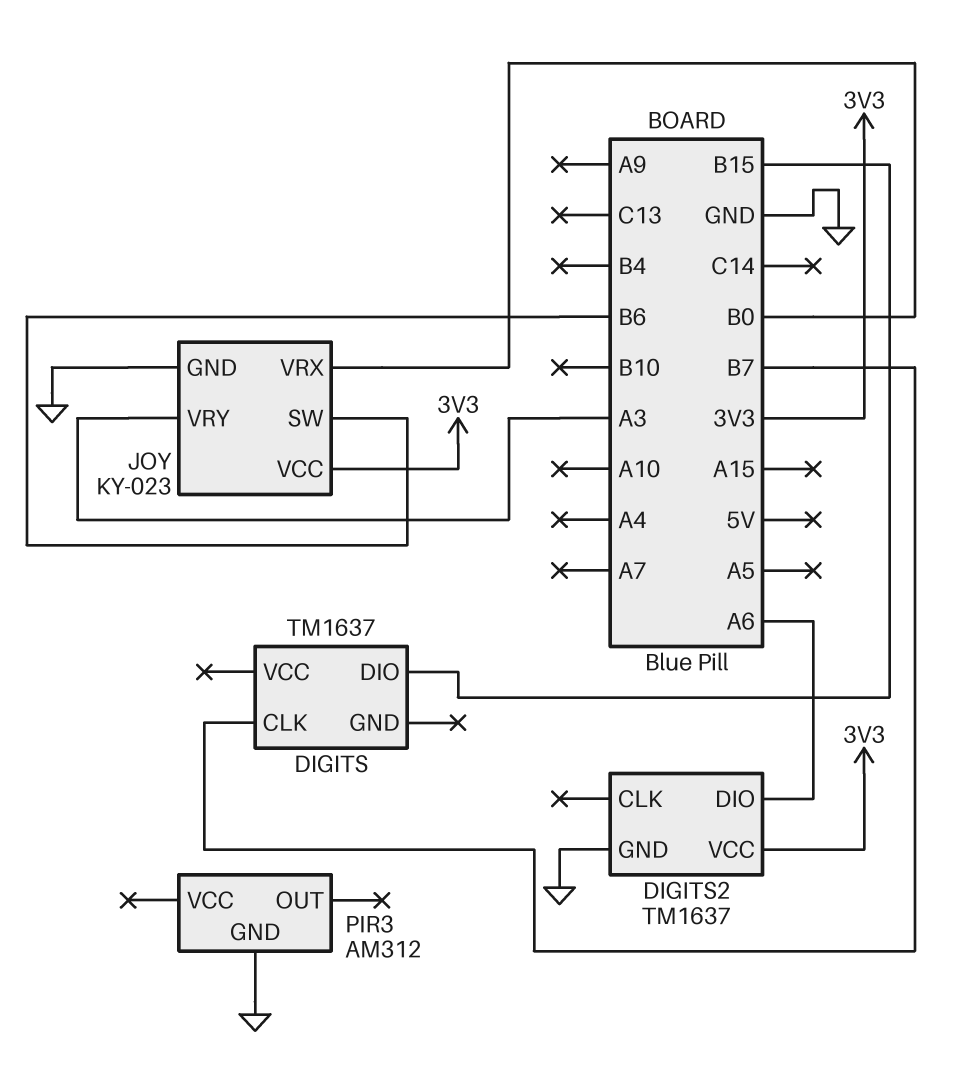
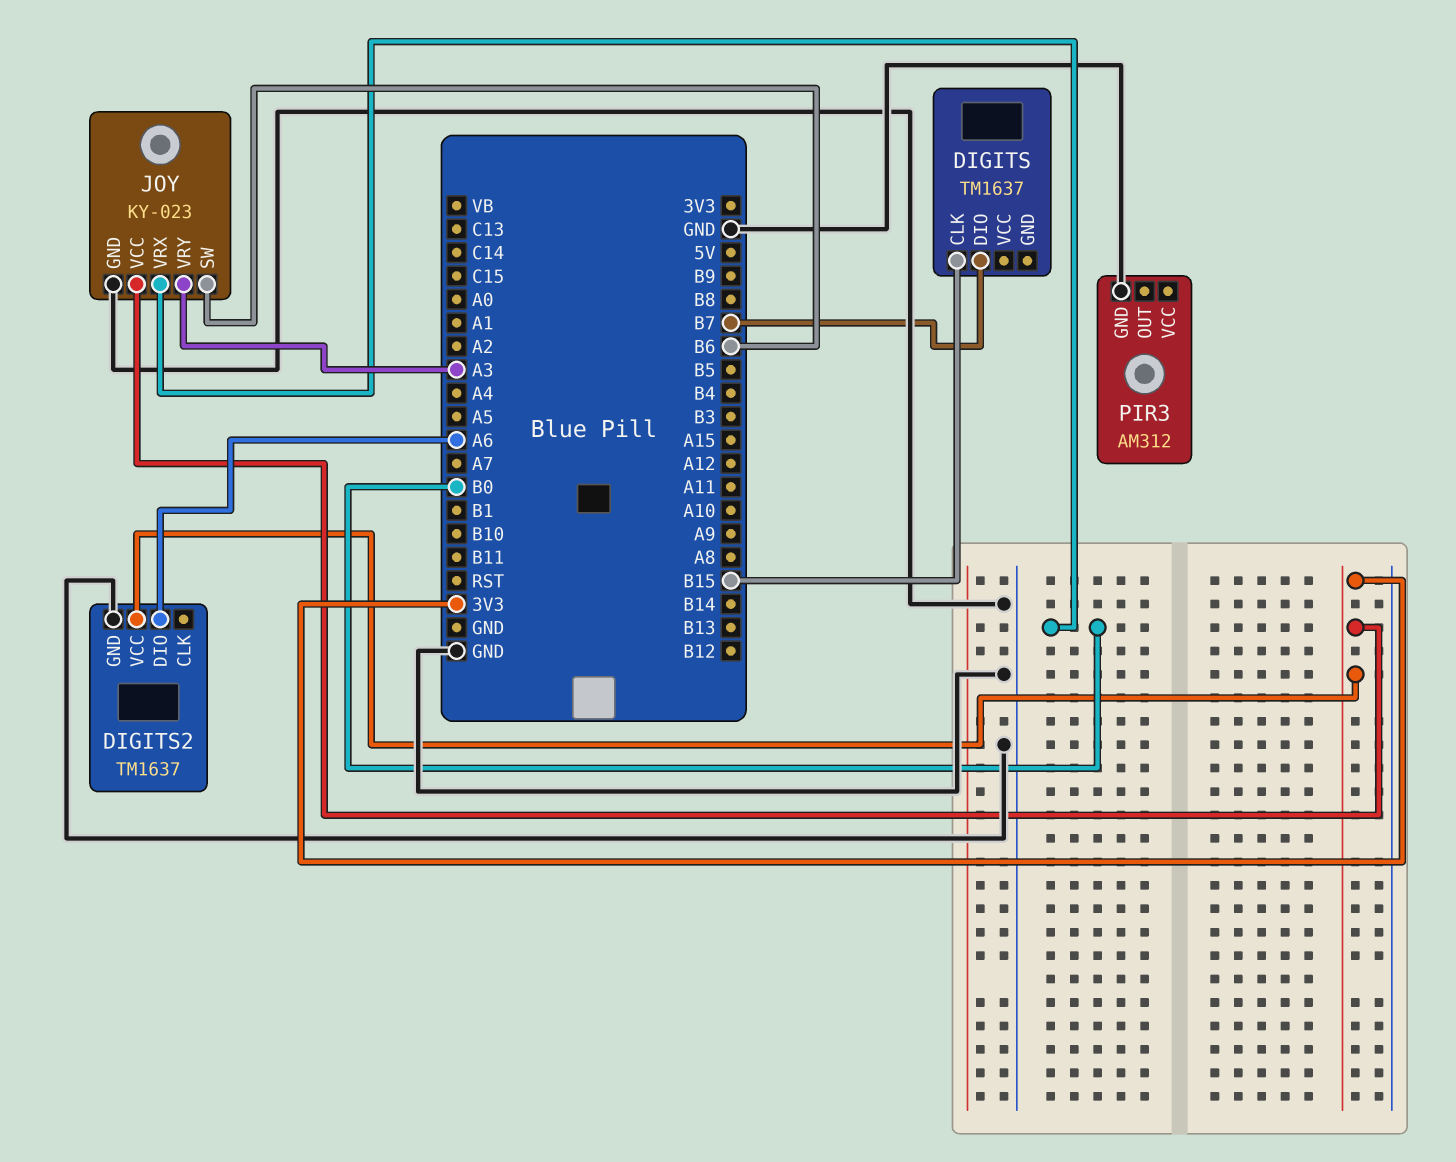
DIGITS pin CLK: B7 -> B15
DIGITS pin DIO: B15 -> B7

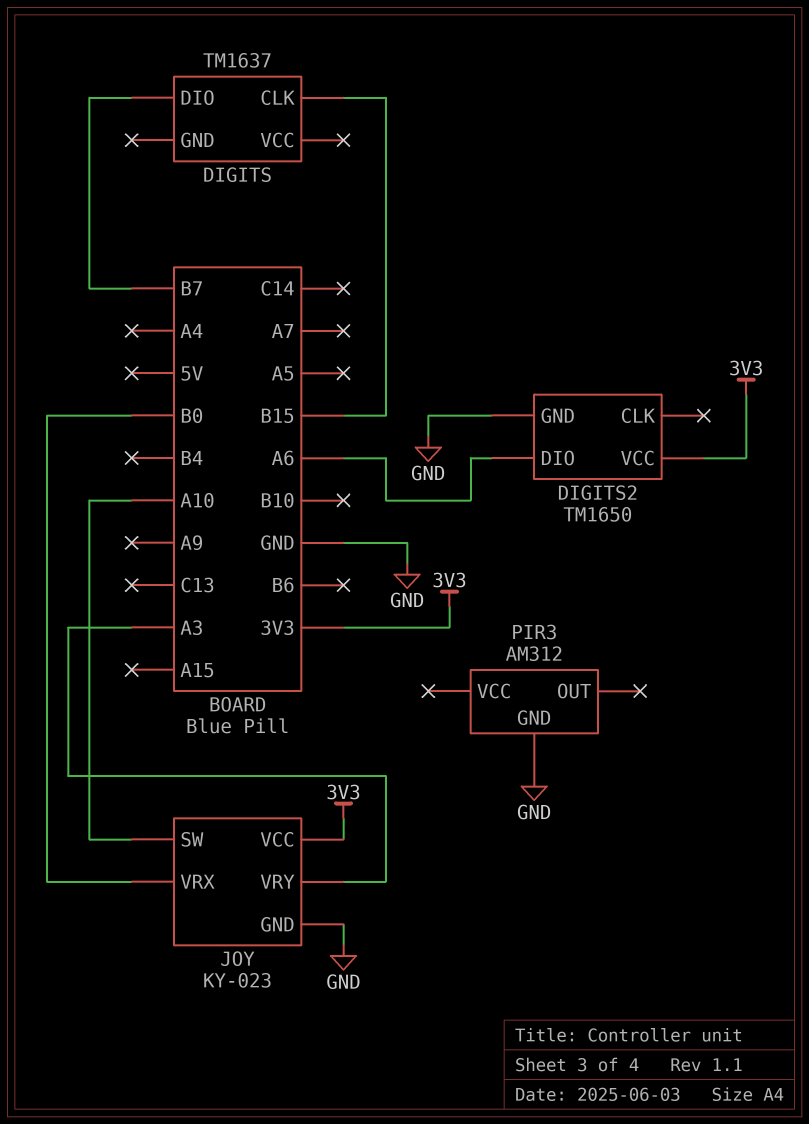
DIGITS2: TM1637 -> TM1650
JOY pin SW: B6 -> A10

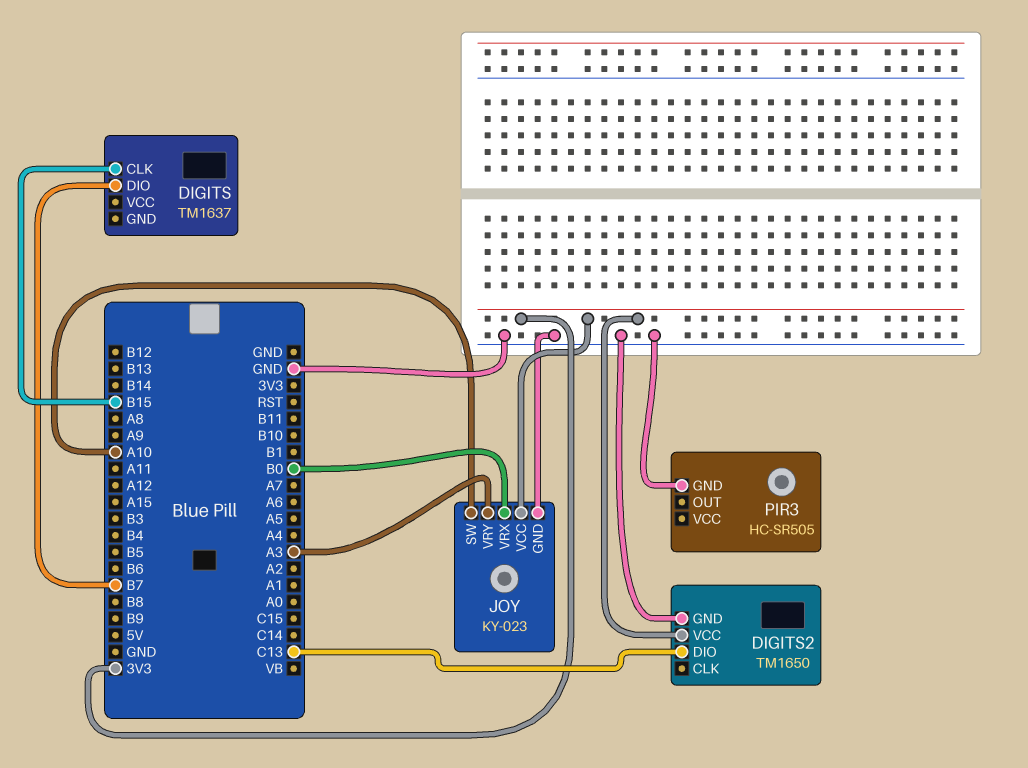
DIGITS2 pin DIO: A6 -> C13
PIR3: AM312 -> HC-SR505

